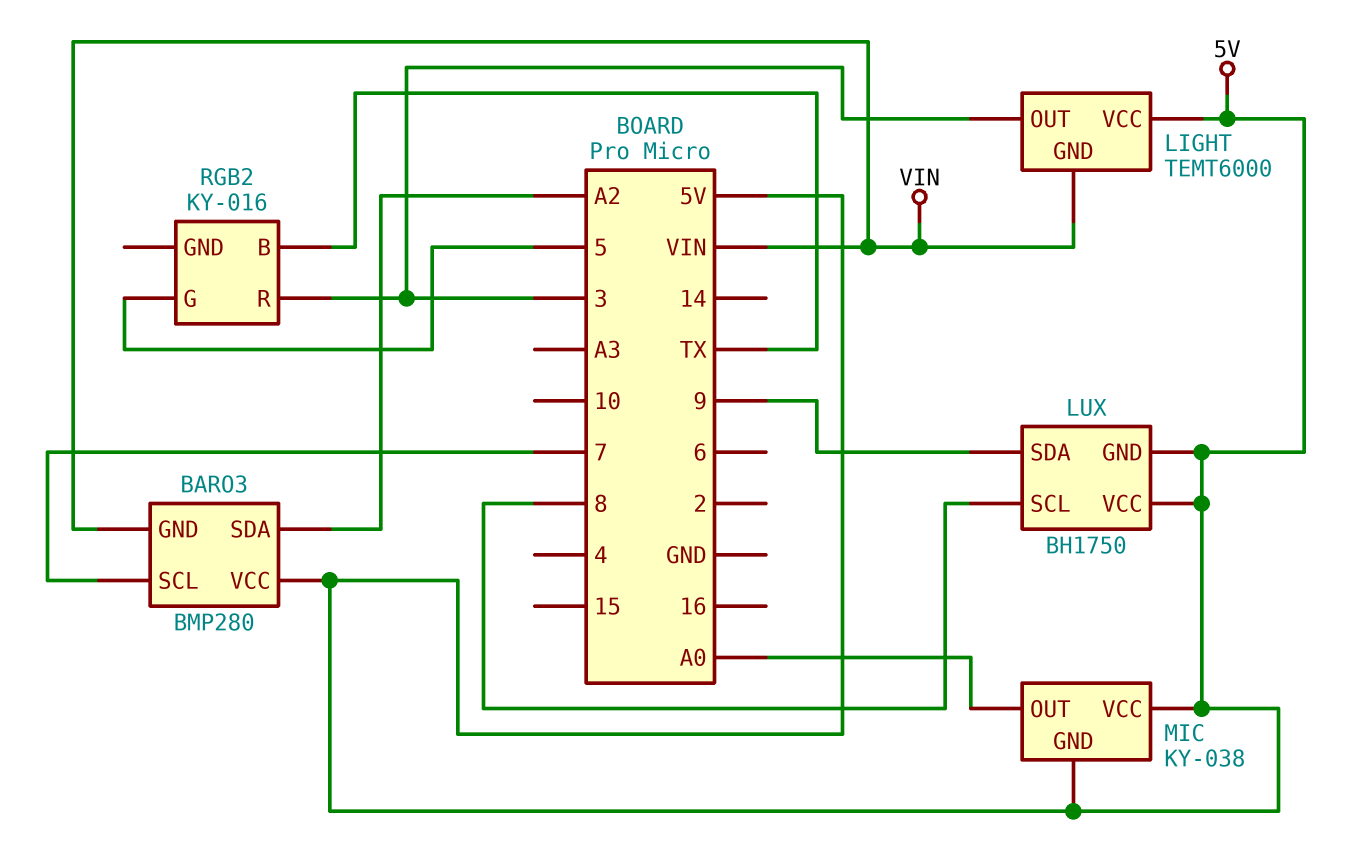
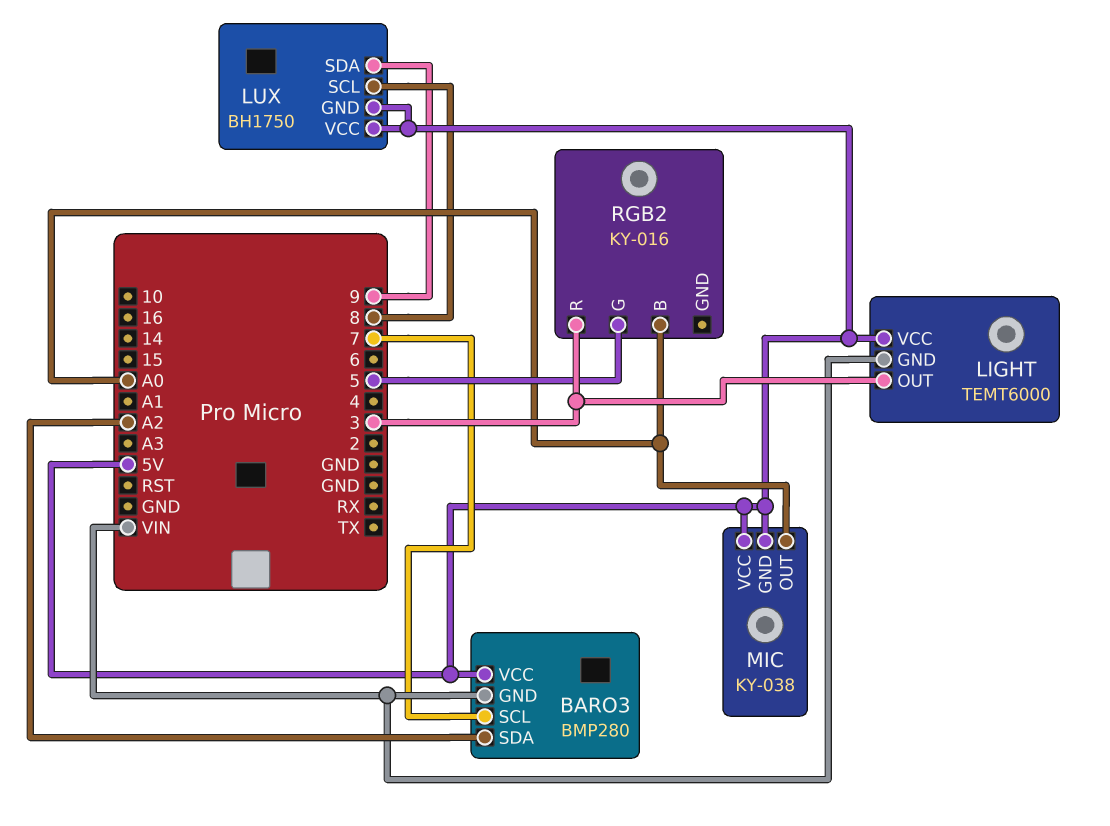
RGB2 pin B: TX -> A0

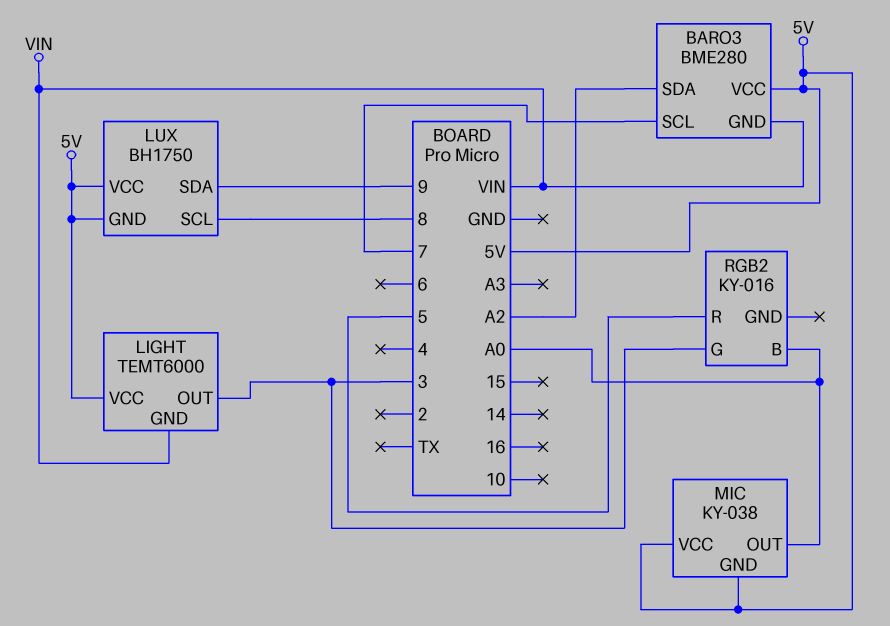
BARO3: BMP280 -> BME280
RGB2 pin G: 5 -> 3
RGB2 pin R: 3 -> 5

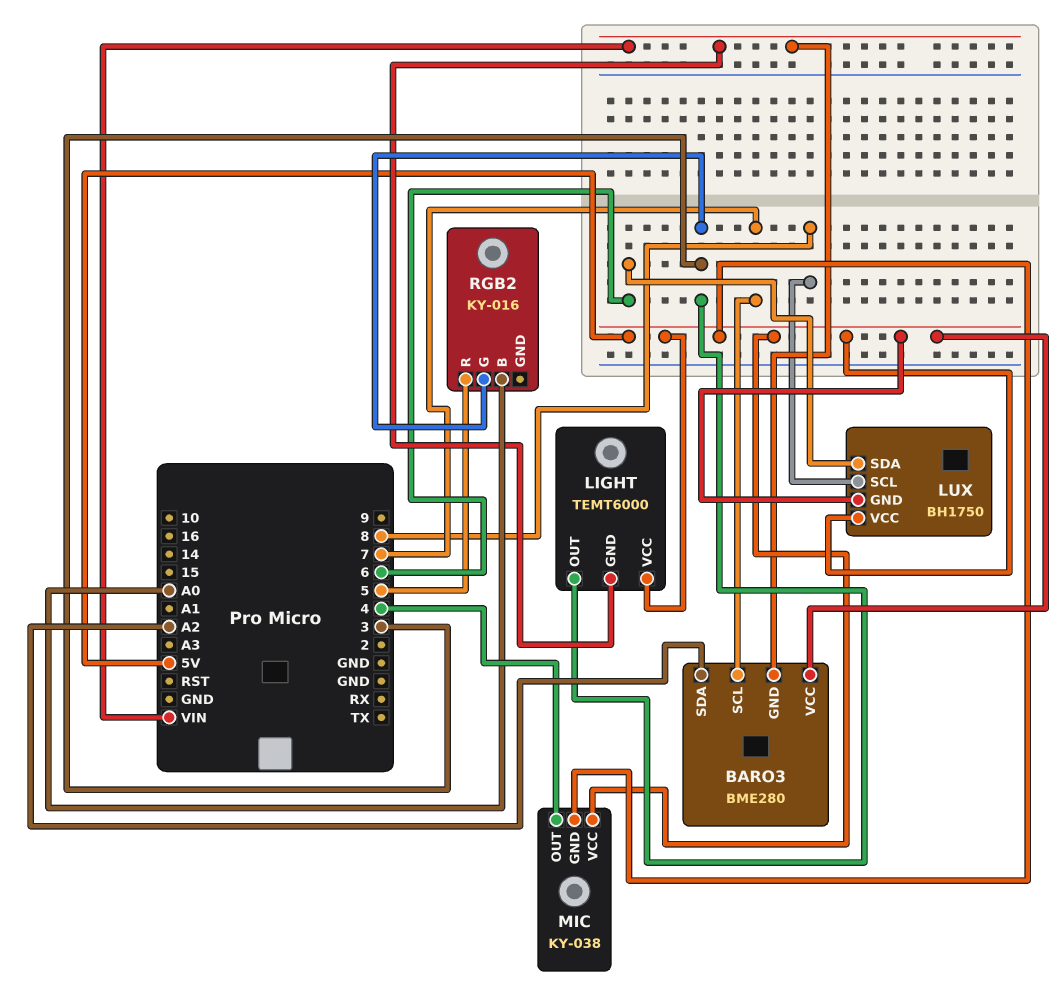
LUX pin SDA: 9 -> 6
MIC pin OUT: A0 -> 4

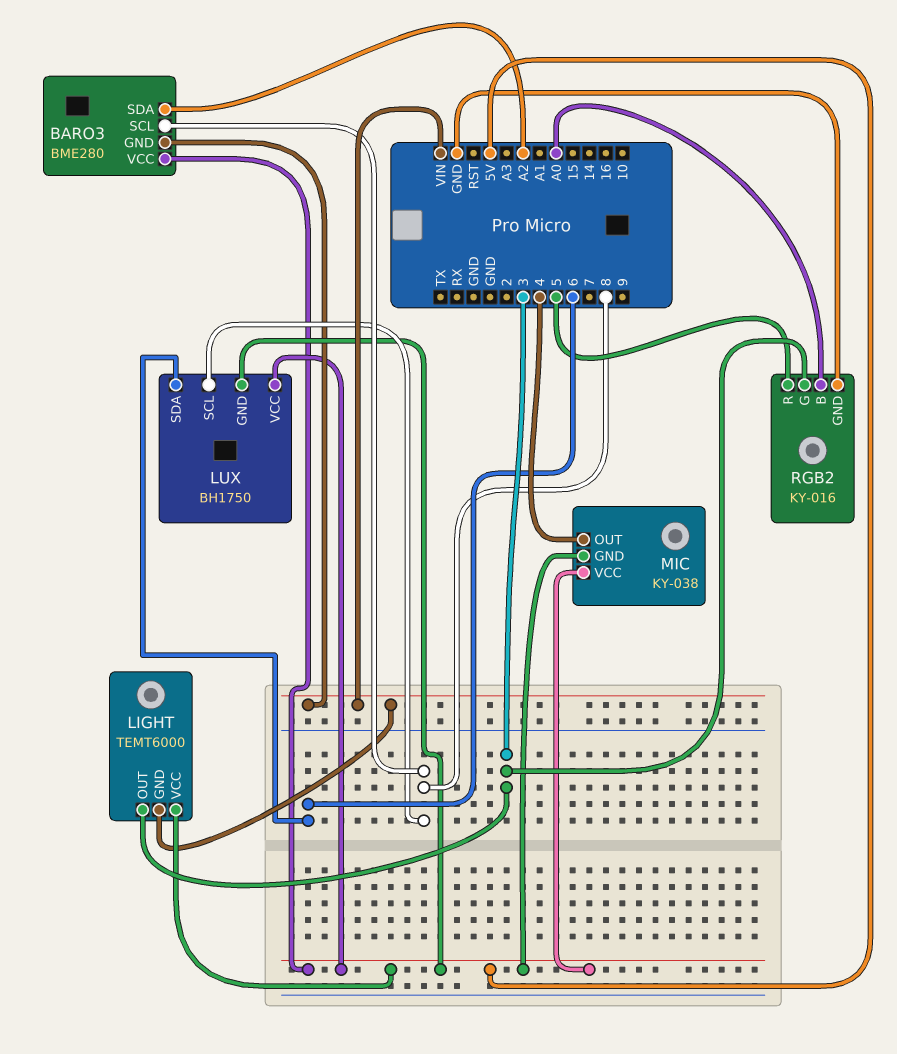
BARO3 pin SCL: 7 -> 8
RGB2 pin GND: none -> GND

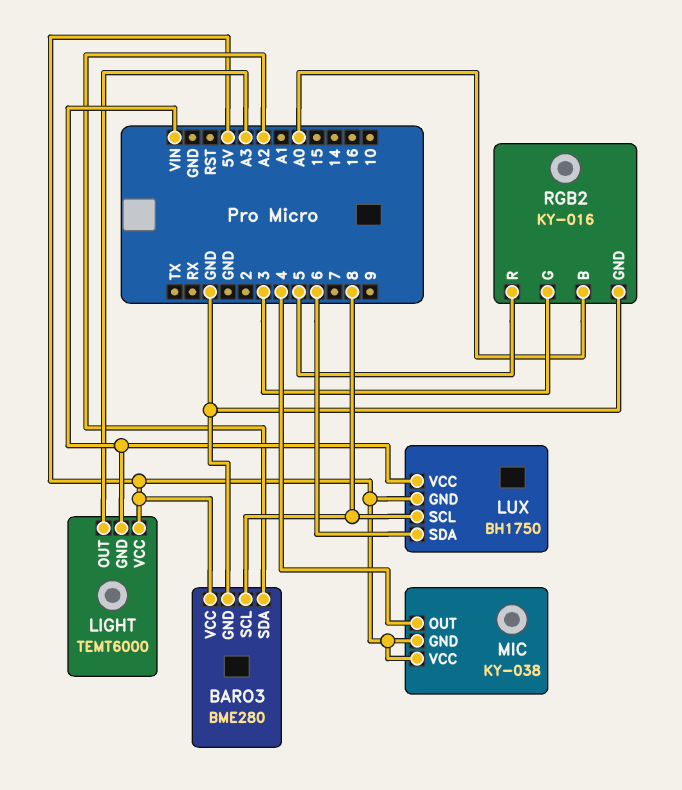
BARO3 pin GND: VIN -> GND
LIGHT pin OUT: 3 -> A3
LUX pin VCC: 5V -> VIN

